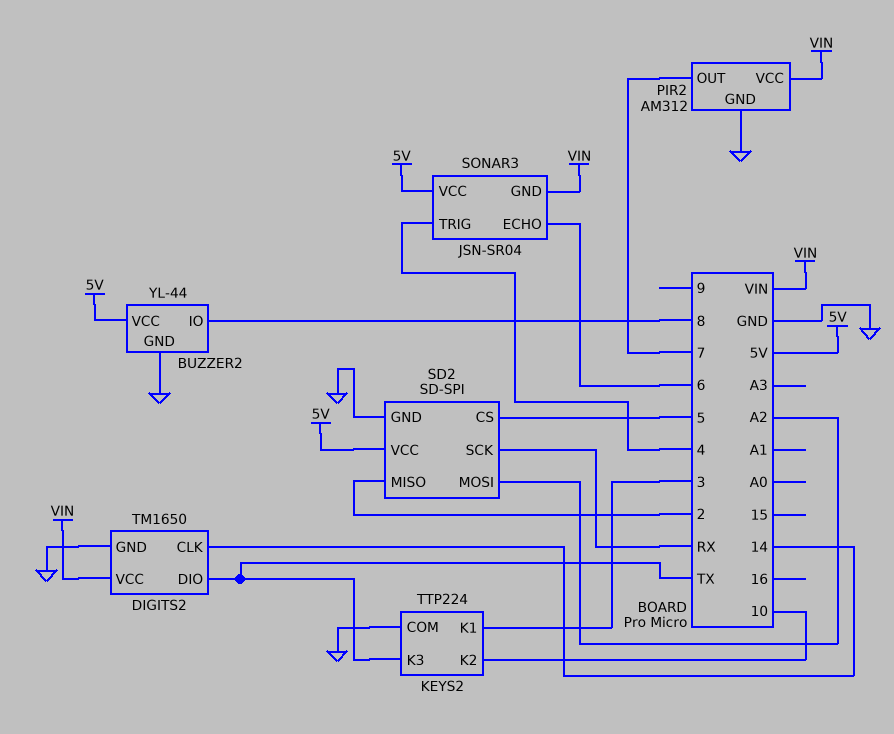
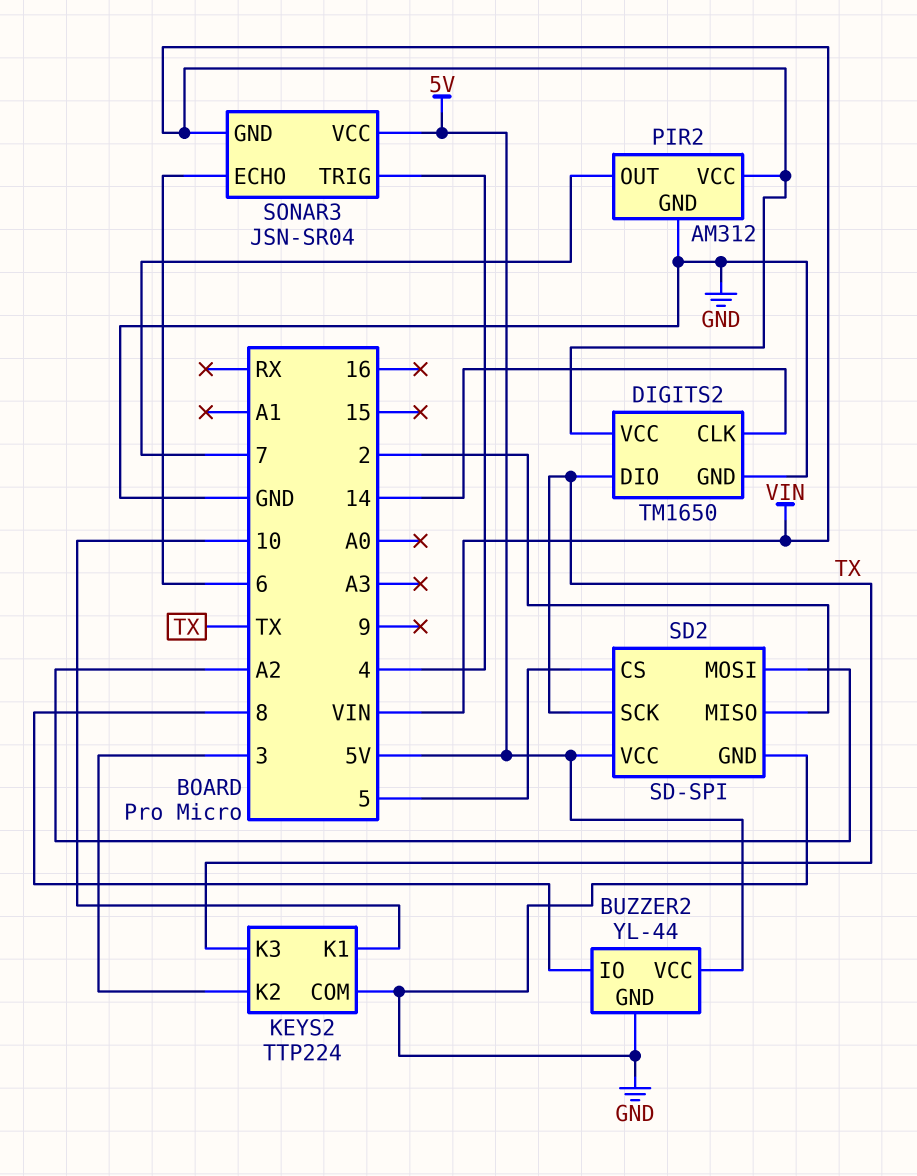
KEYS2 pin K1: 3 -> 10
KEYS2 pin K2: 10 -> 3
SD2 pin SCK: RX -> TX

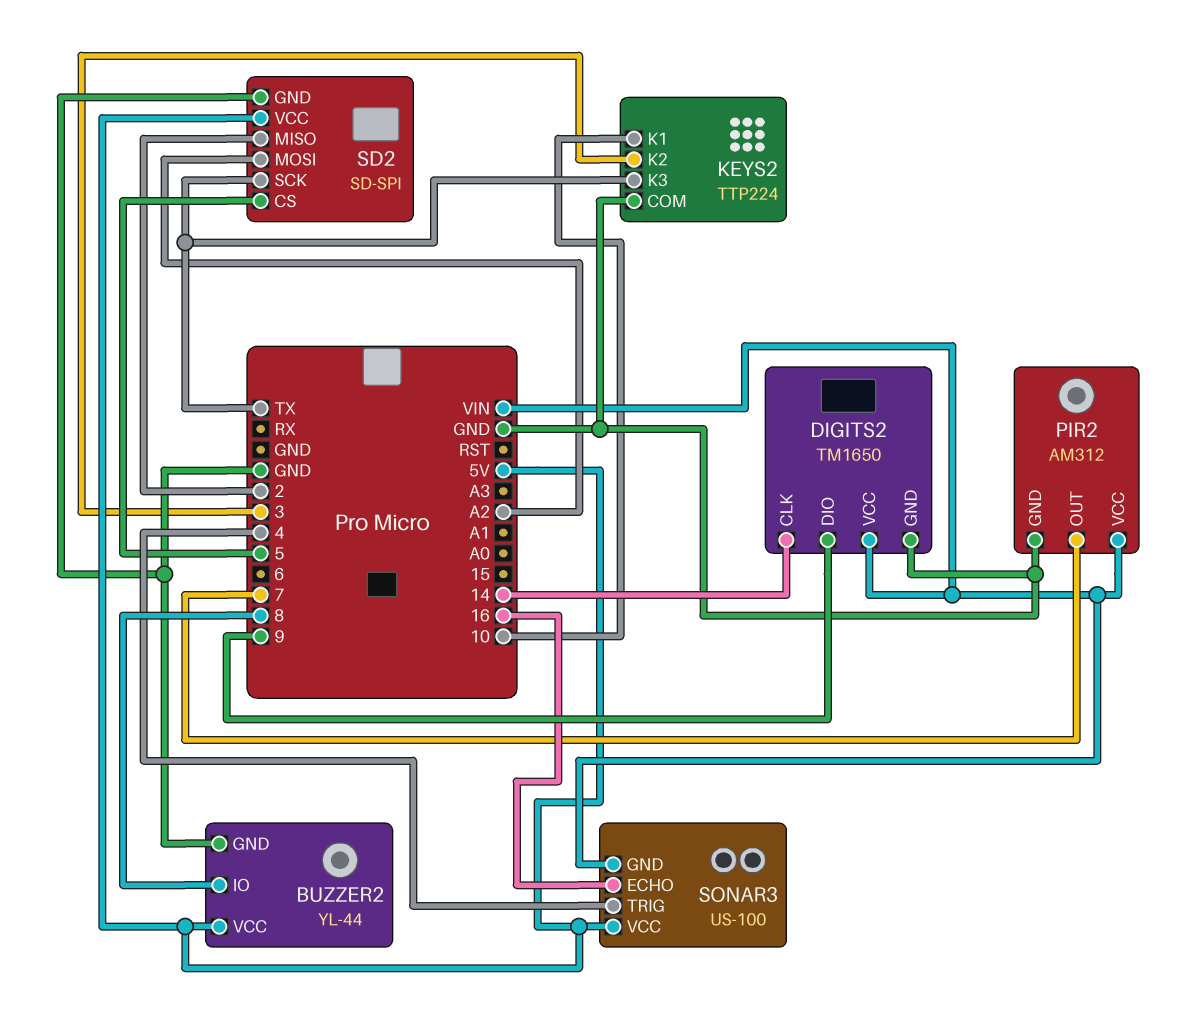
DIGITS2 pin DIO: TX -> 9
SONAR3: JSN-SR04 -> US-100
SONAR3 pin ECHO: 6 -> 16

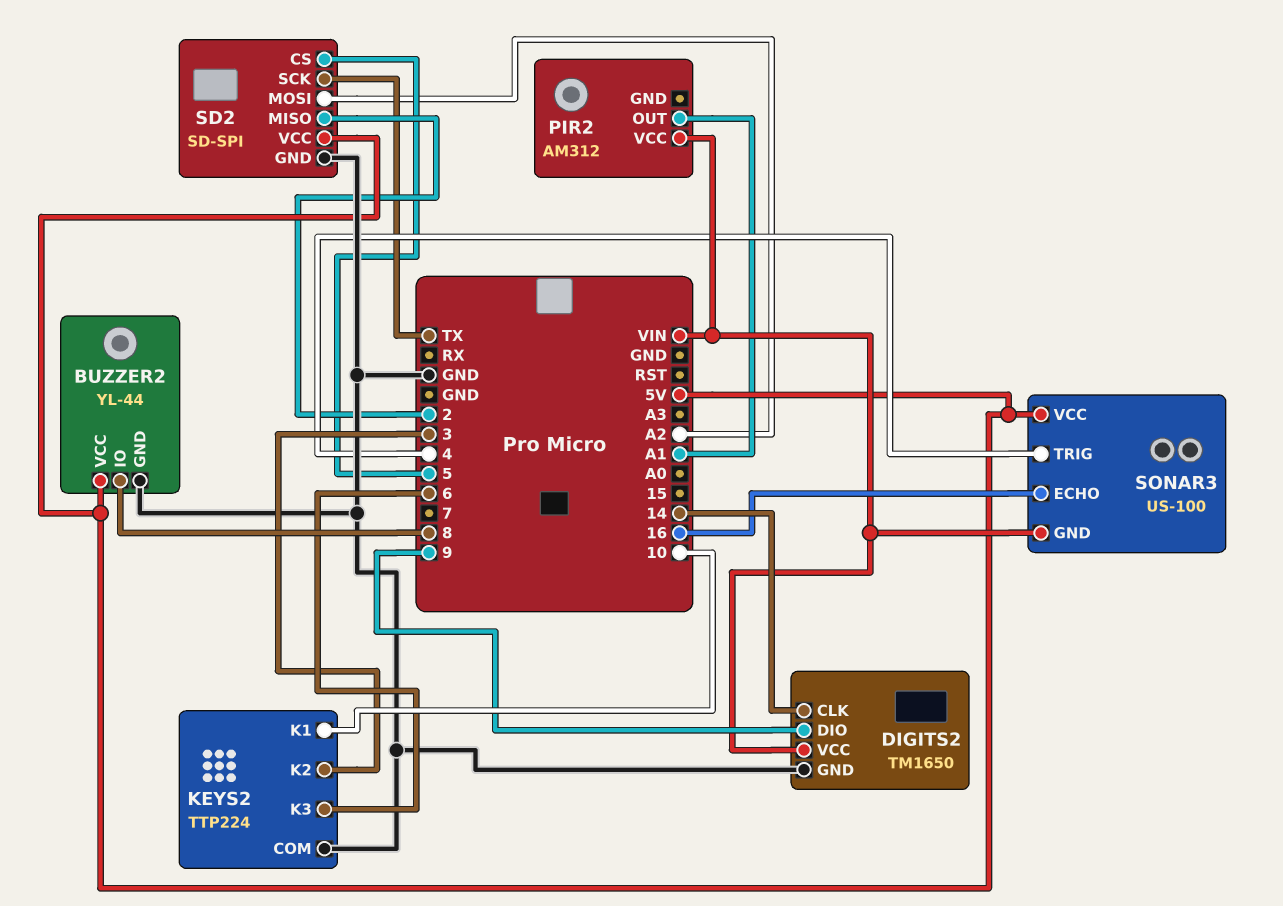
KEYS2 pin K3: TX -> 6
PIR2 pin GND: GND -> none
PIR2 pin OUT: 7 -> A1

